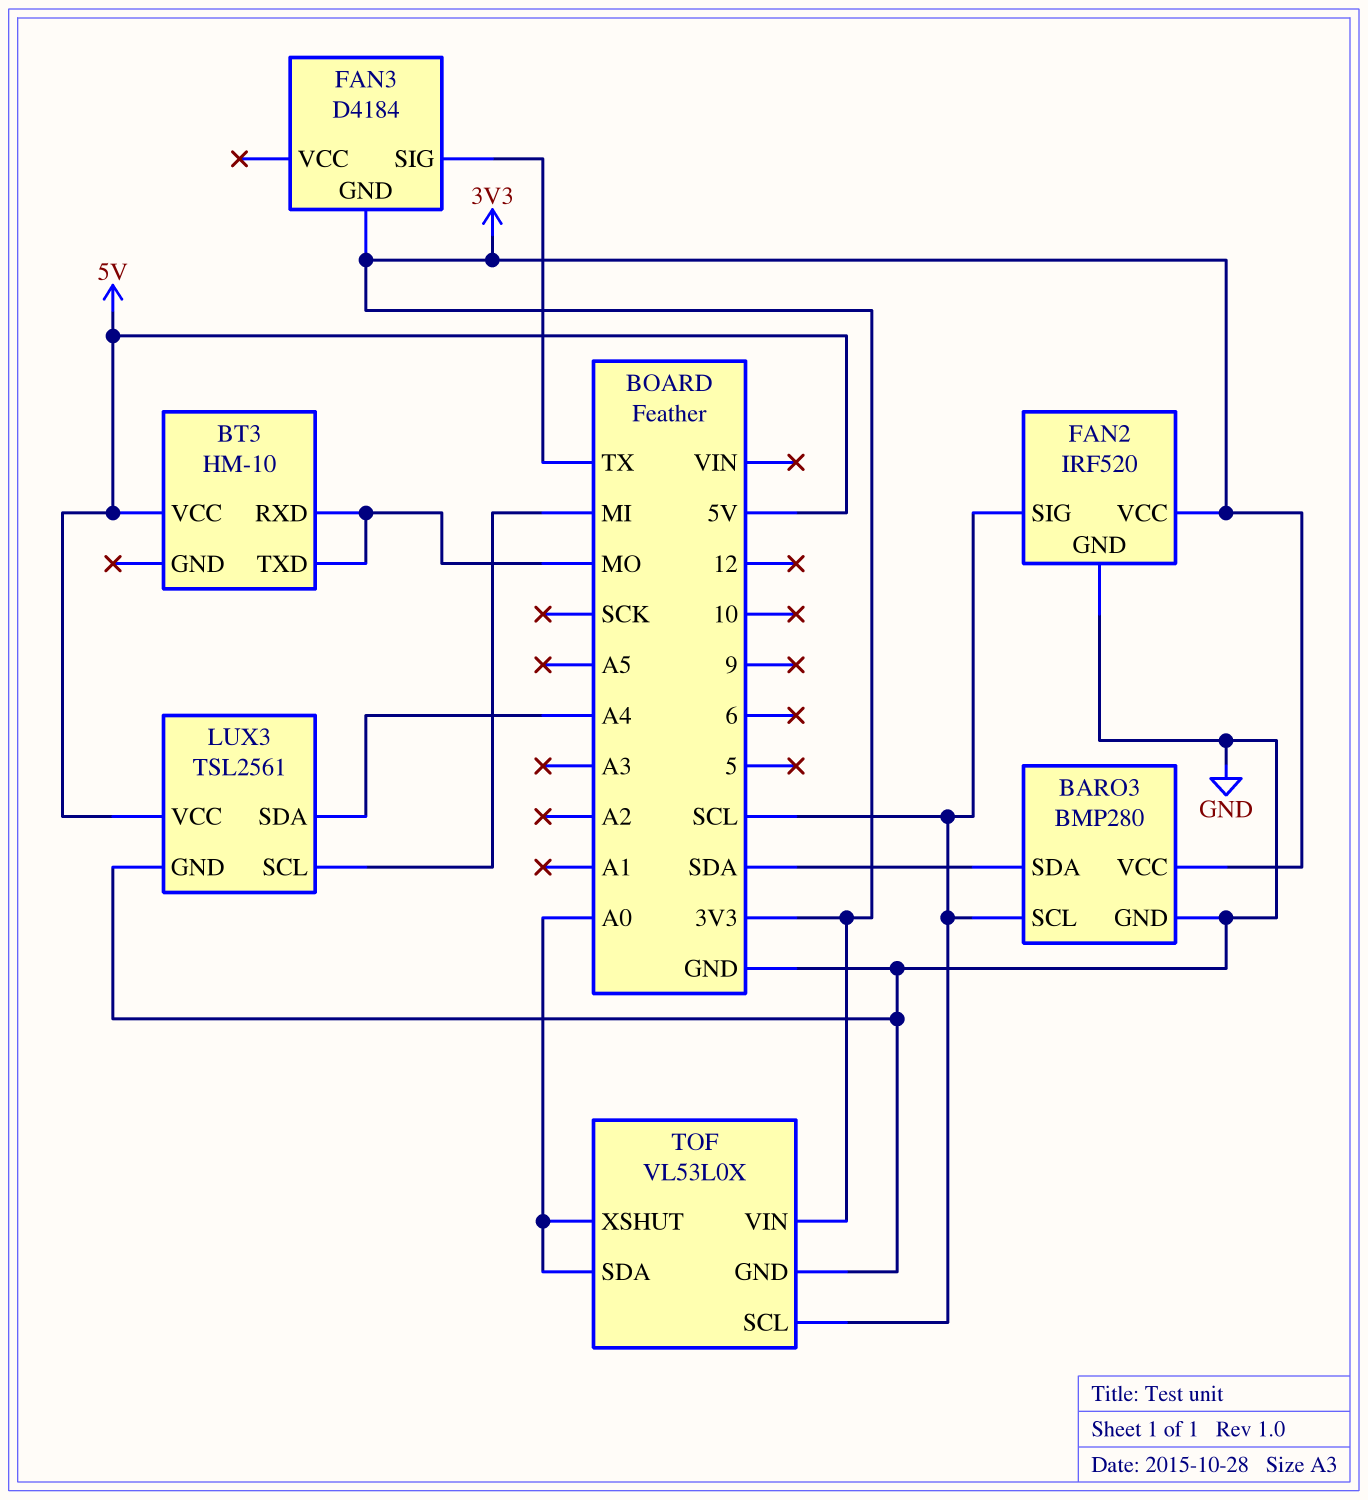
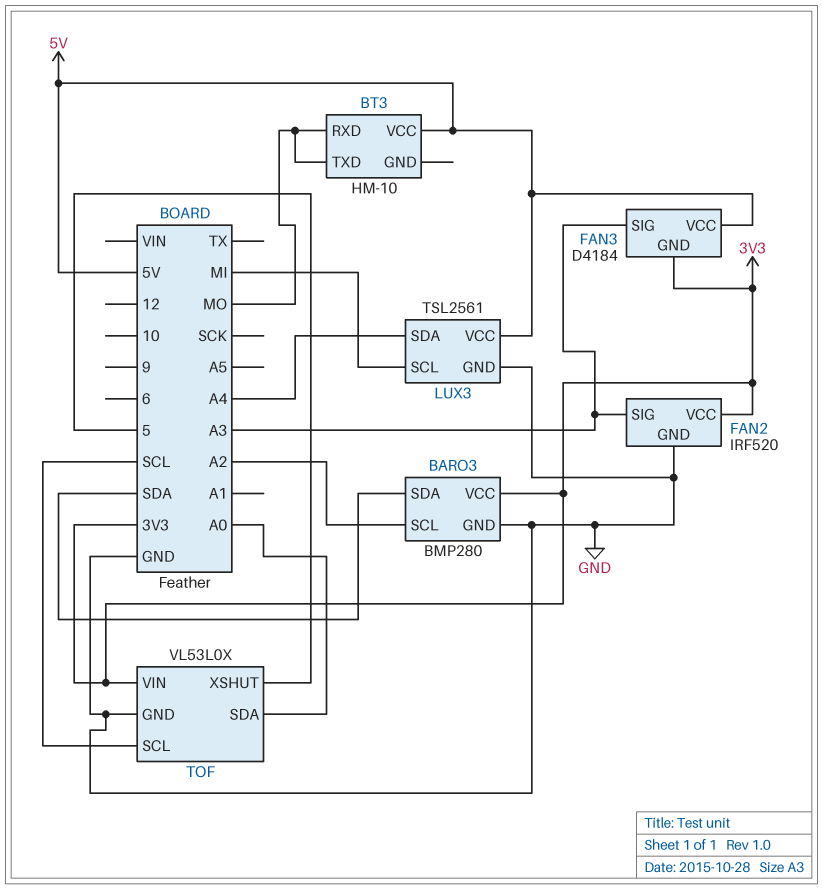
BARO3 pin SCL: SCL -> A2
FAN2 pin SIG: SCL -> A3
FAN3 pin SIG: TX -> A3
FAN3 pin VCC: none -> 5V
TOF pin XSHUT: A0 -> 5

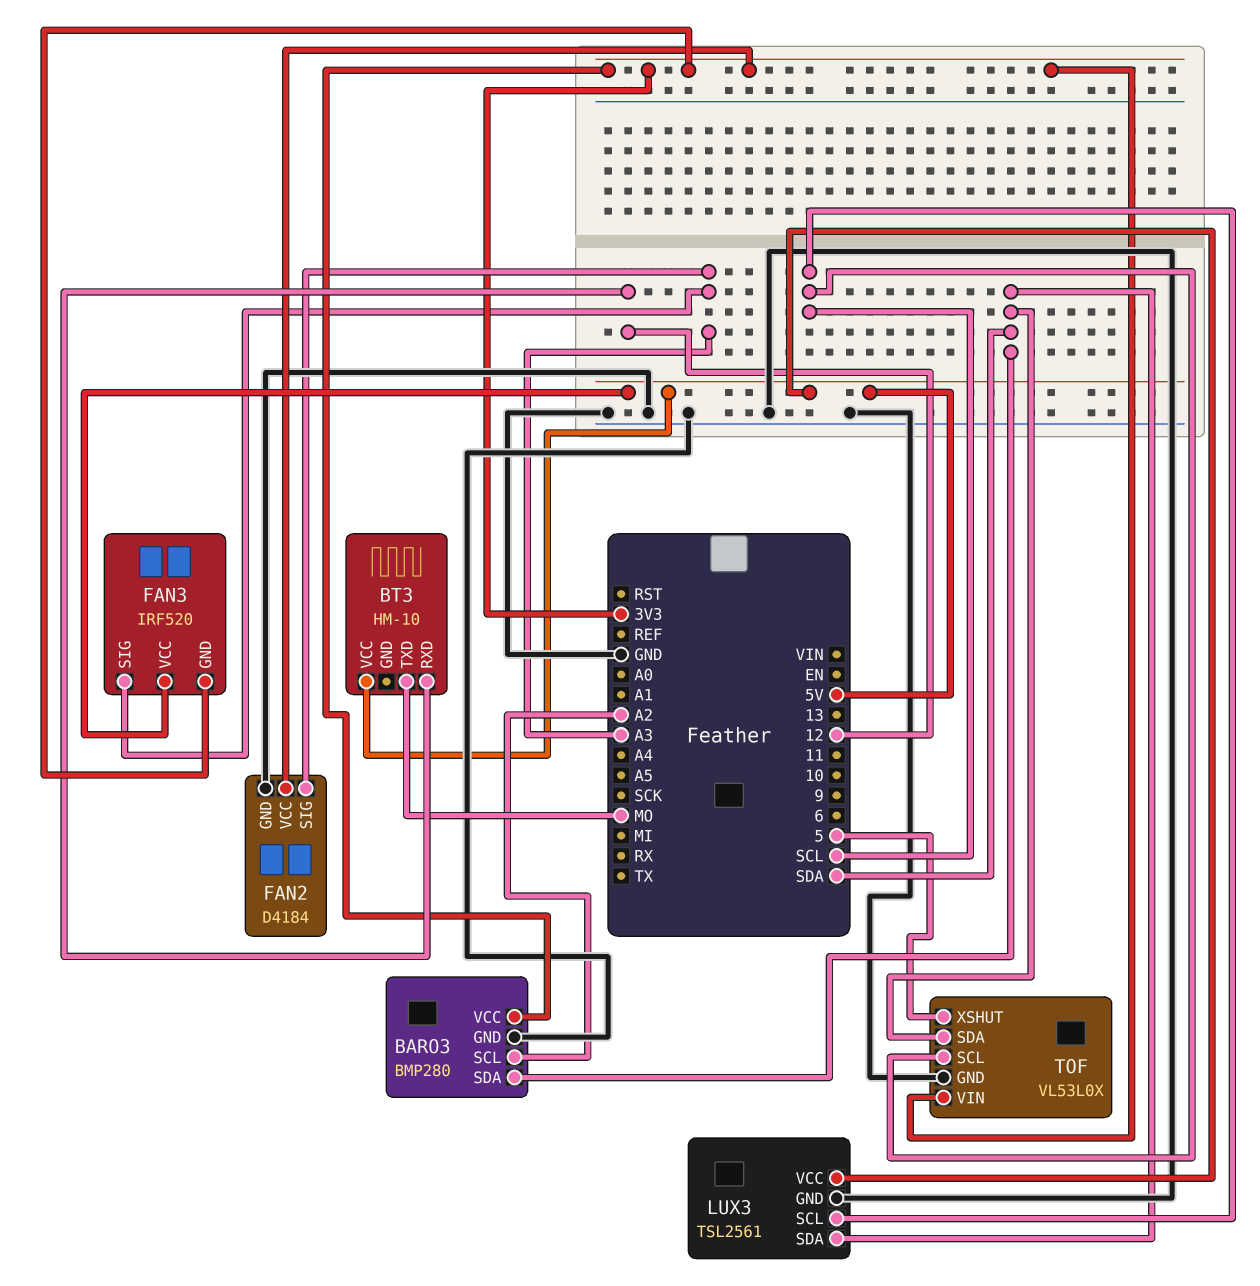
BT3 pin RXD: MO -> 12
FAN2: IRF520 -> D4184
FAN3: D4184 -> IRF520
LUX3 pin SCL: MI -> SCL
LUX3 pin SDA: A4 -> SDA
TOF pin SDA: A0 -> SDA

